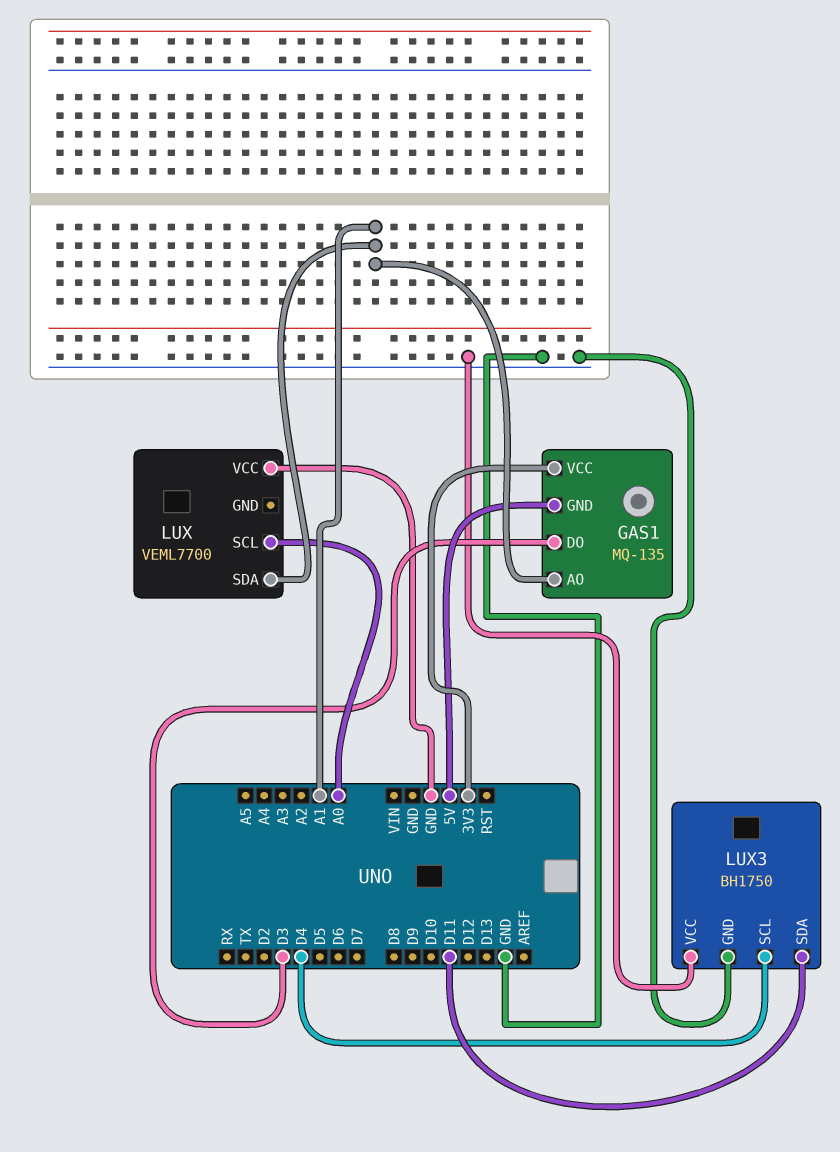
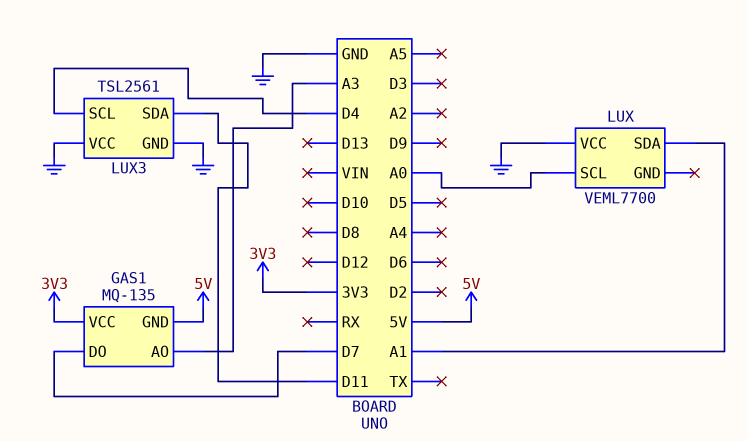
GAS1 pin AO: A1 -> A3
GAS1 pin DO: D3 -> D7
LUX3: BH1750 -> TSL2561

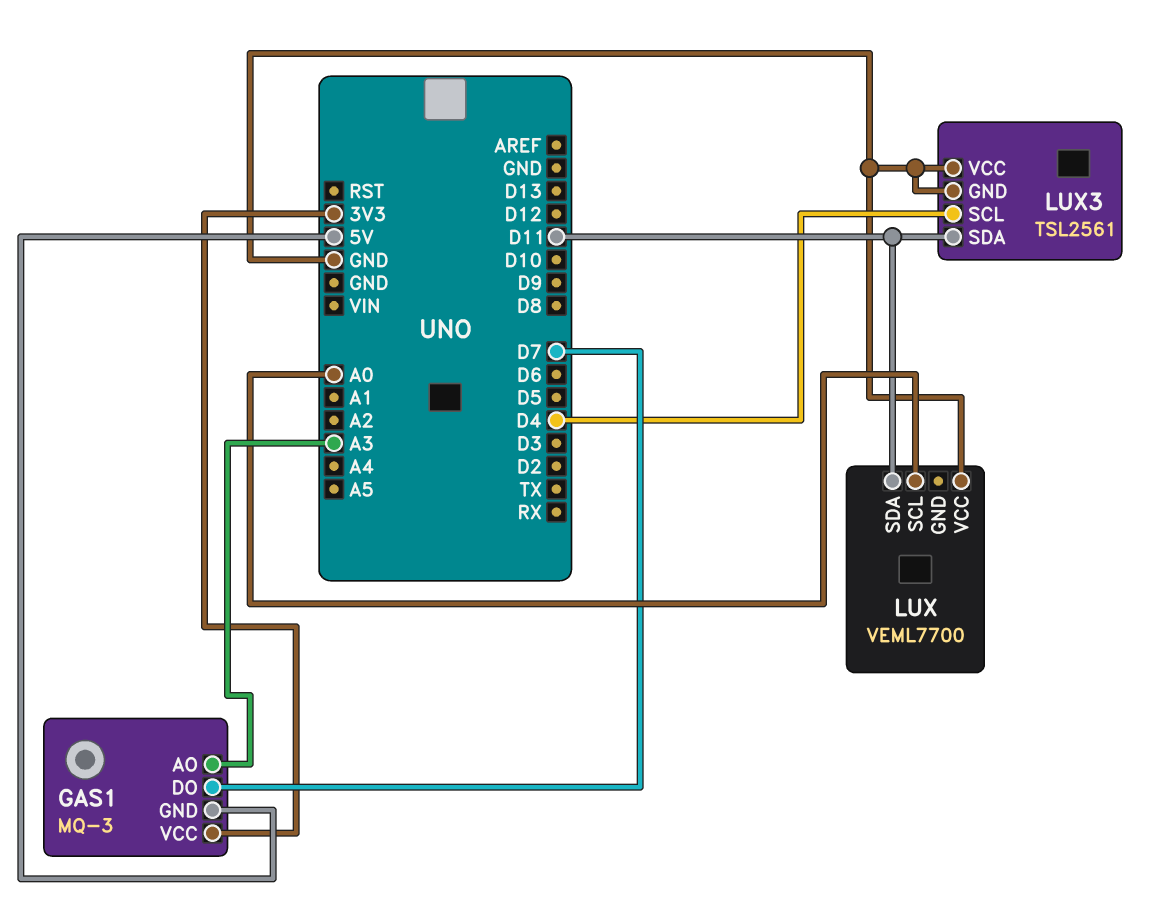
GAS1: MQ-135 -> MQ-3
LUX pin SDA: A1 -> D11

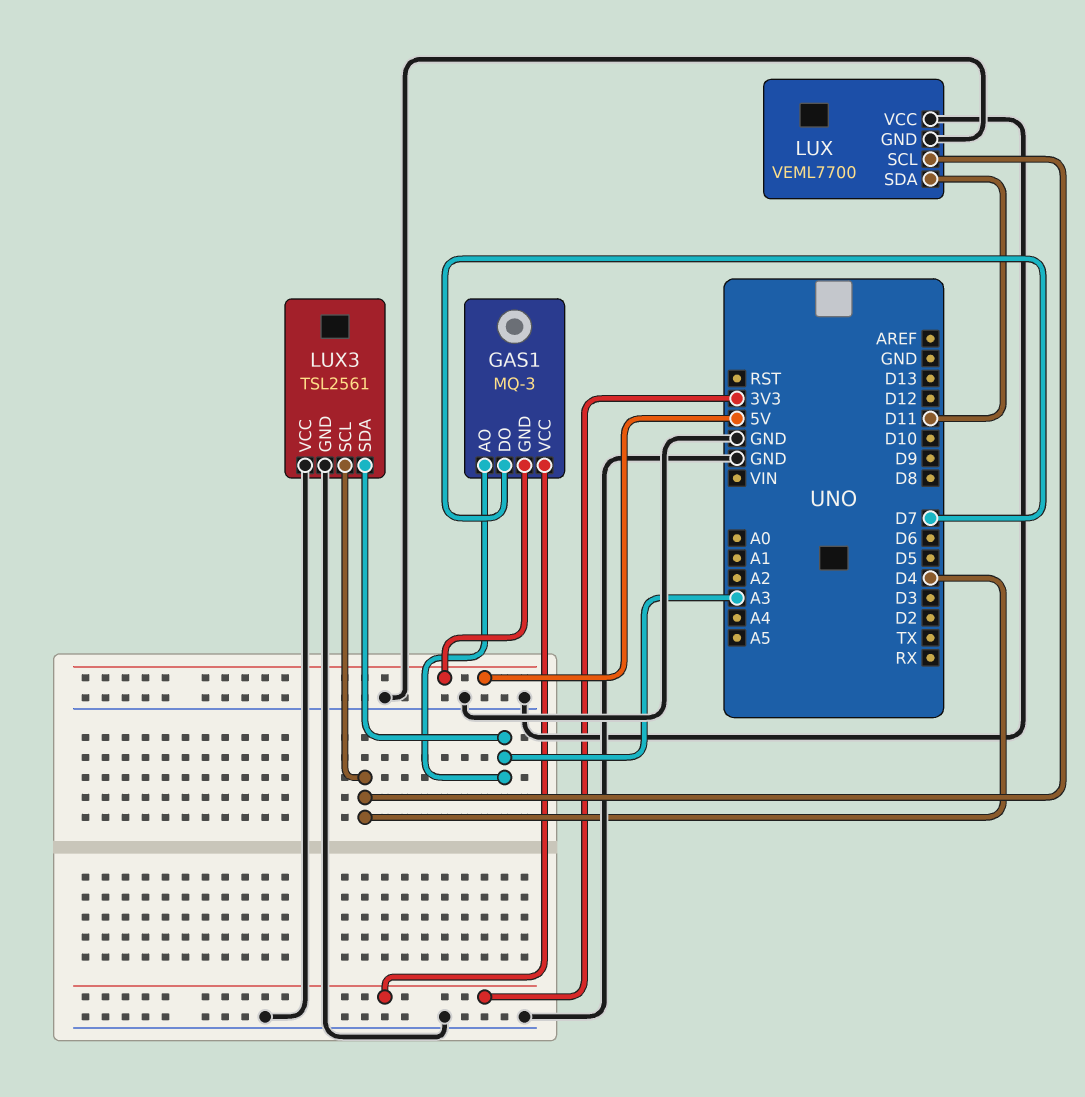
LUX pin GND: none -> GND
LUX pin SCL: A0 -> D4
LUX3 pin SDA: D11 -> A3

